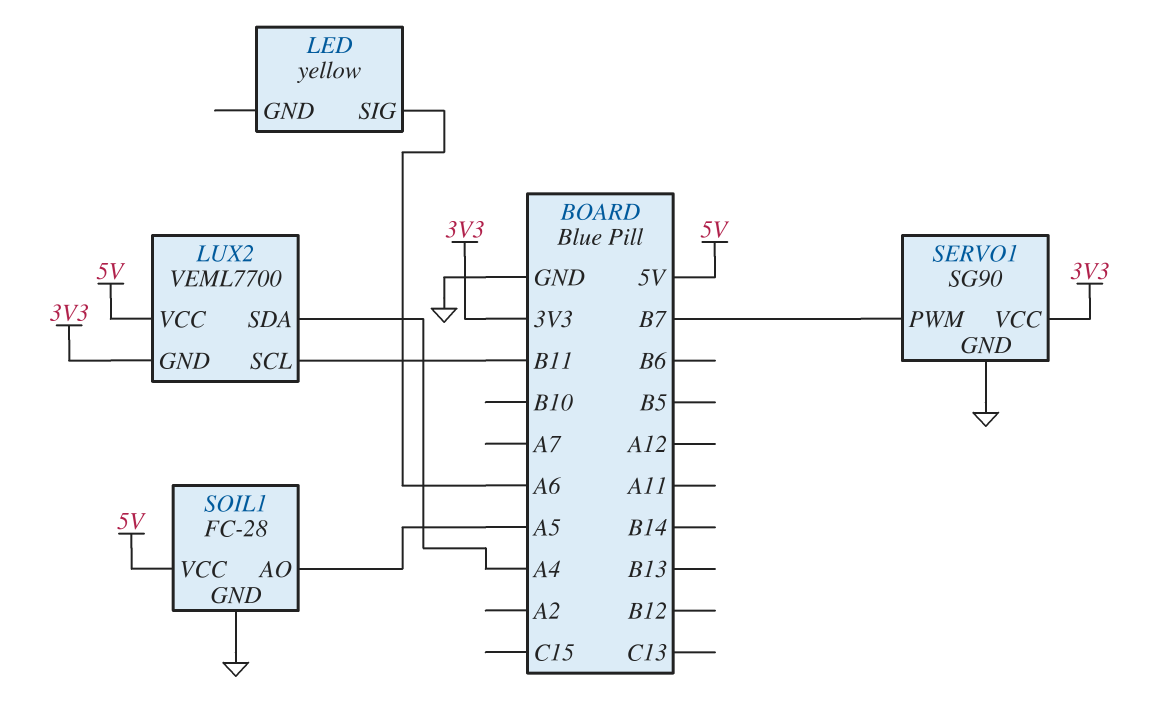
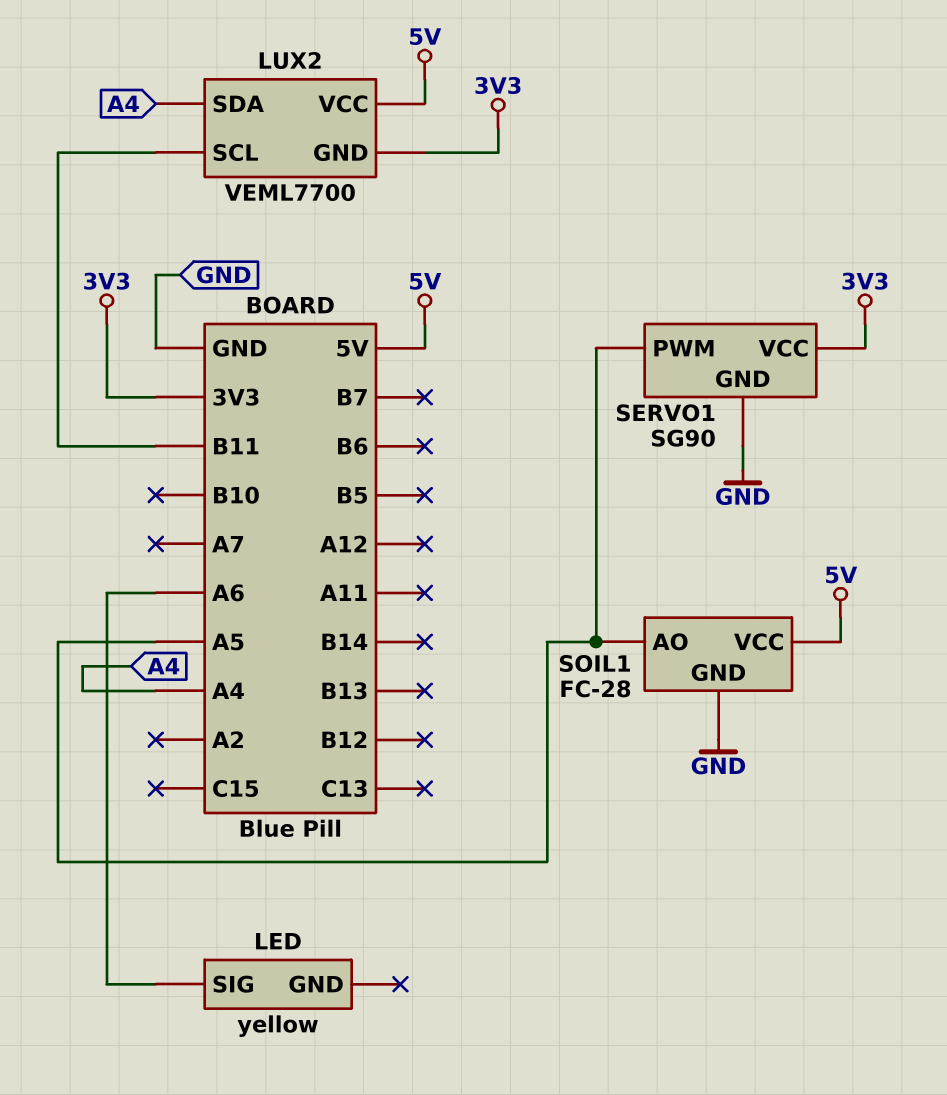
SERVO1 pin PWM: B7 -> A5

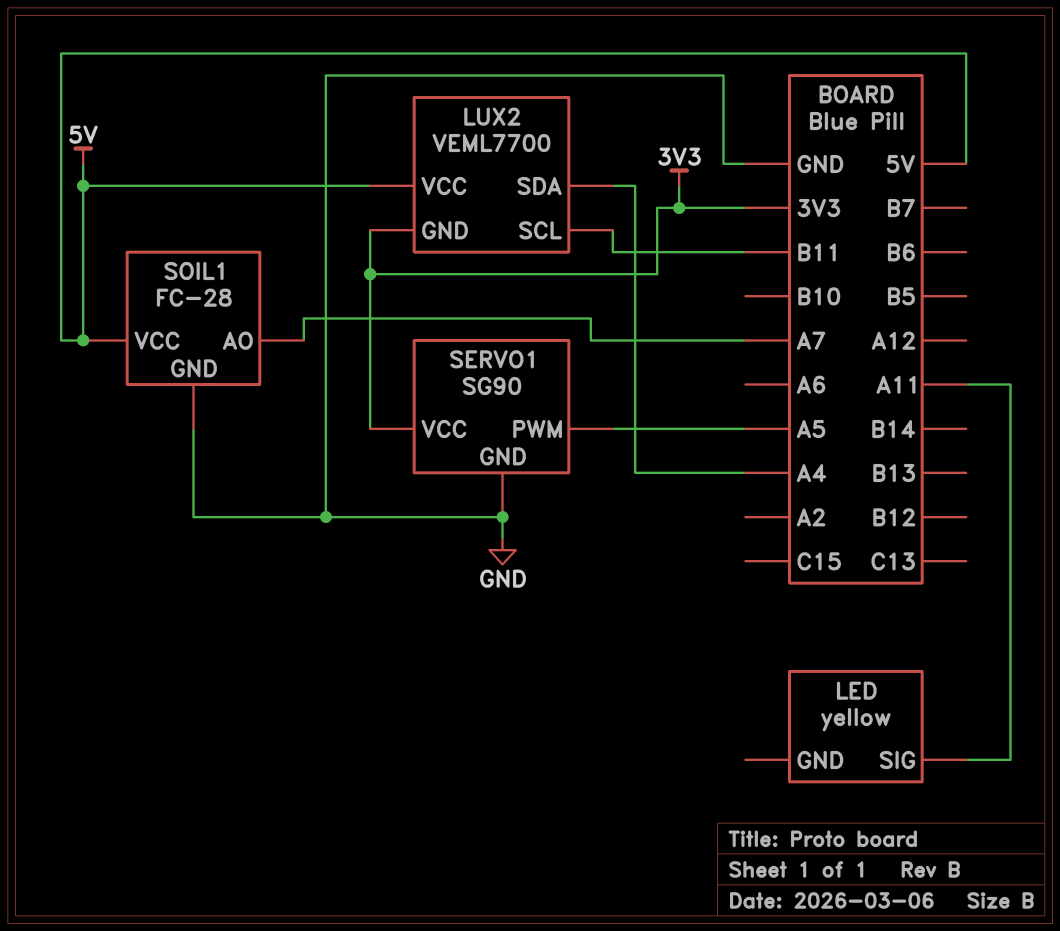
LED pin SIG: A6 -> A11
SOIL1 pin AO: A5 -> A7

